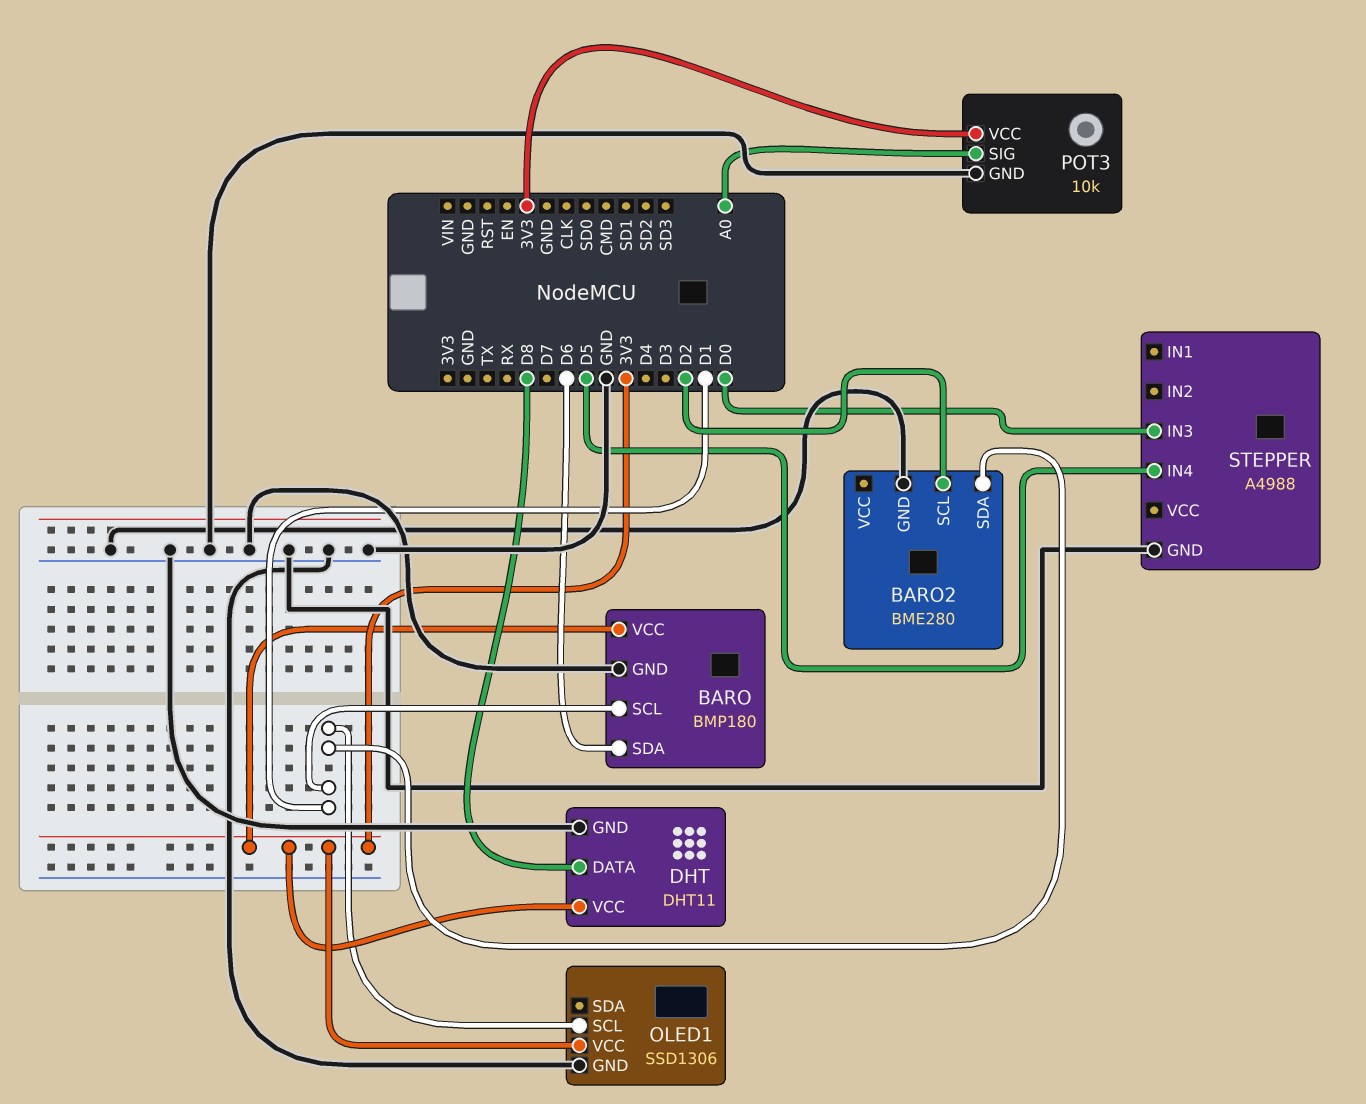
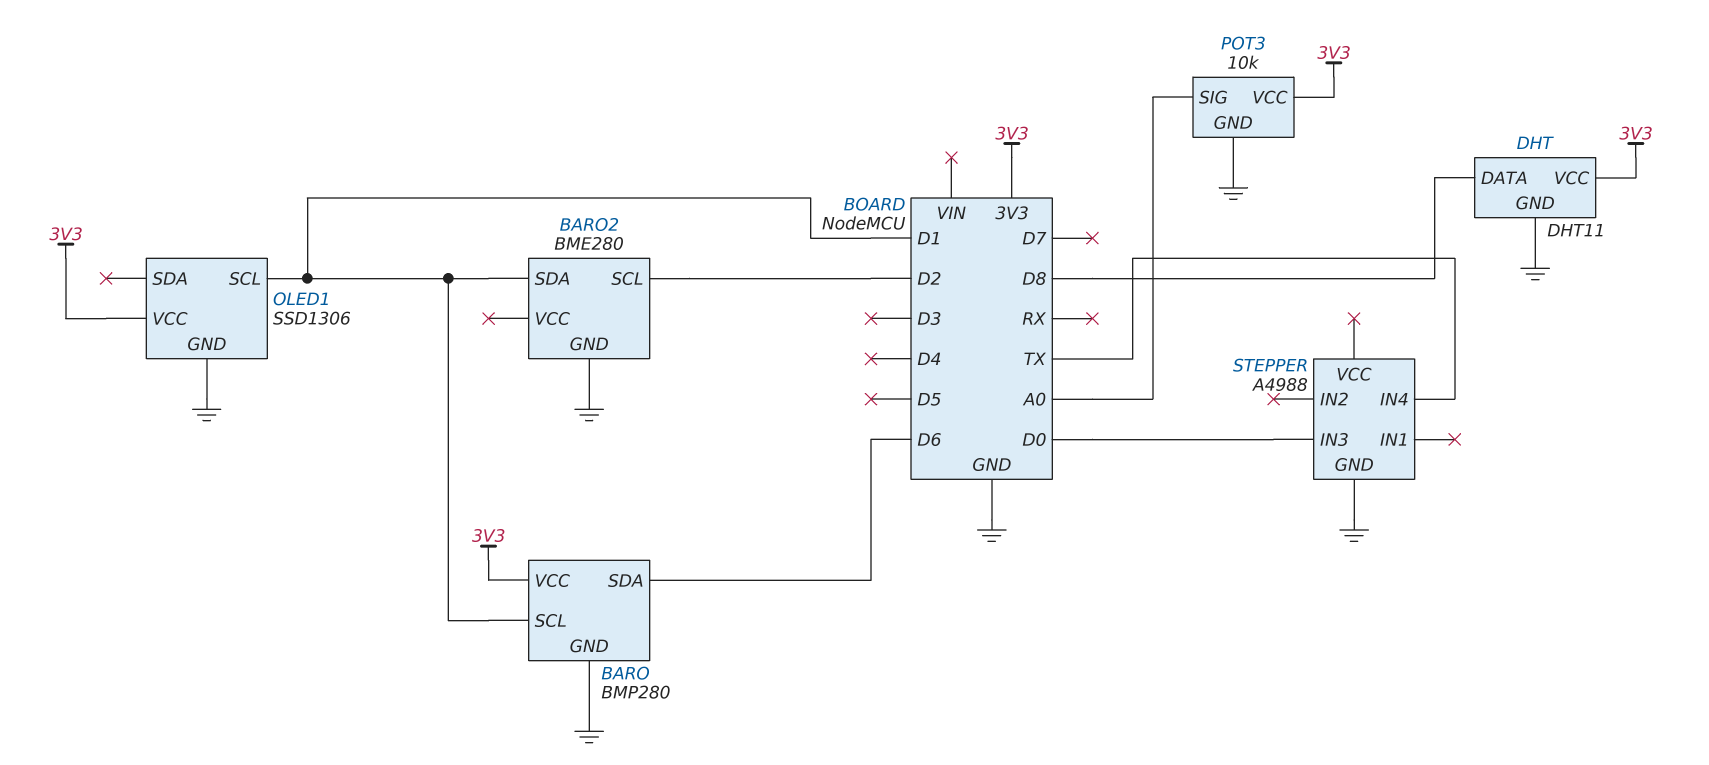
BARO: BMP180 -> BMP280
STEPPER pin IN4: D5 -> TX

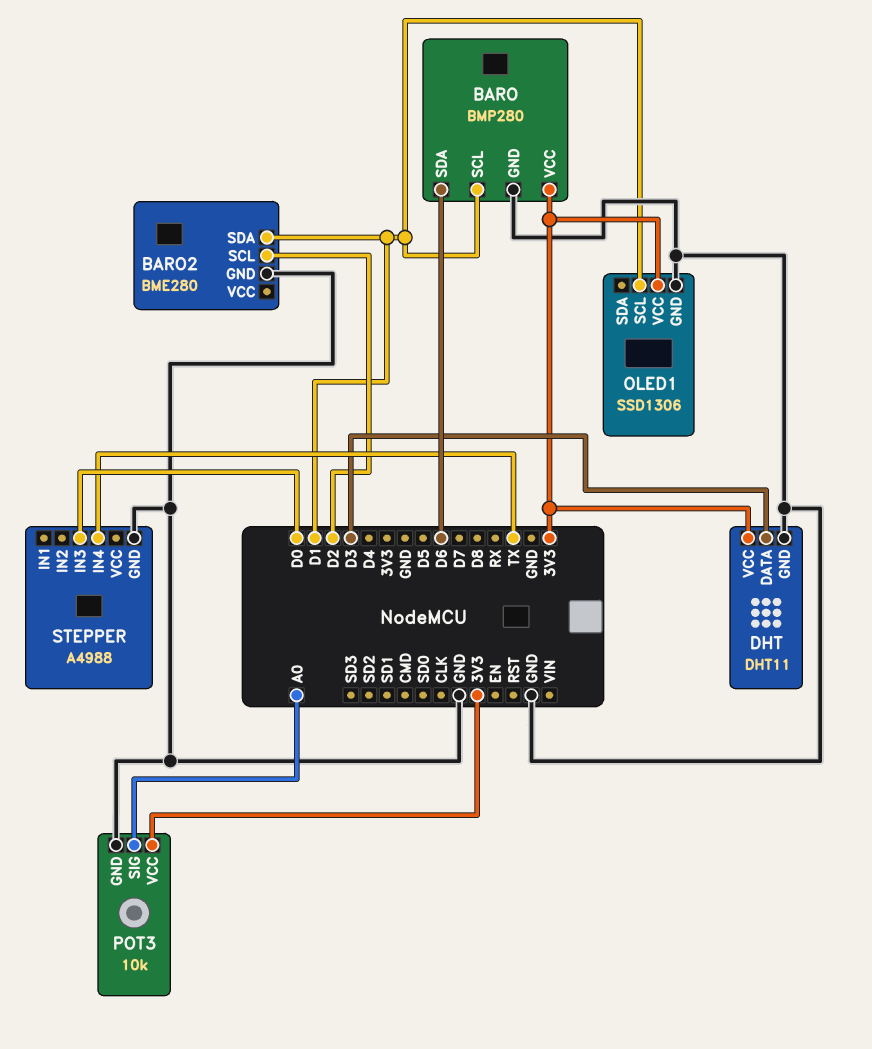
DHT pin DATA: D8 -> D3

